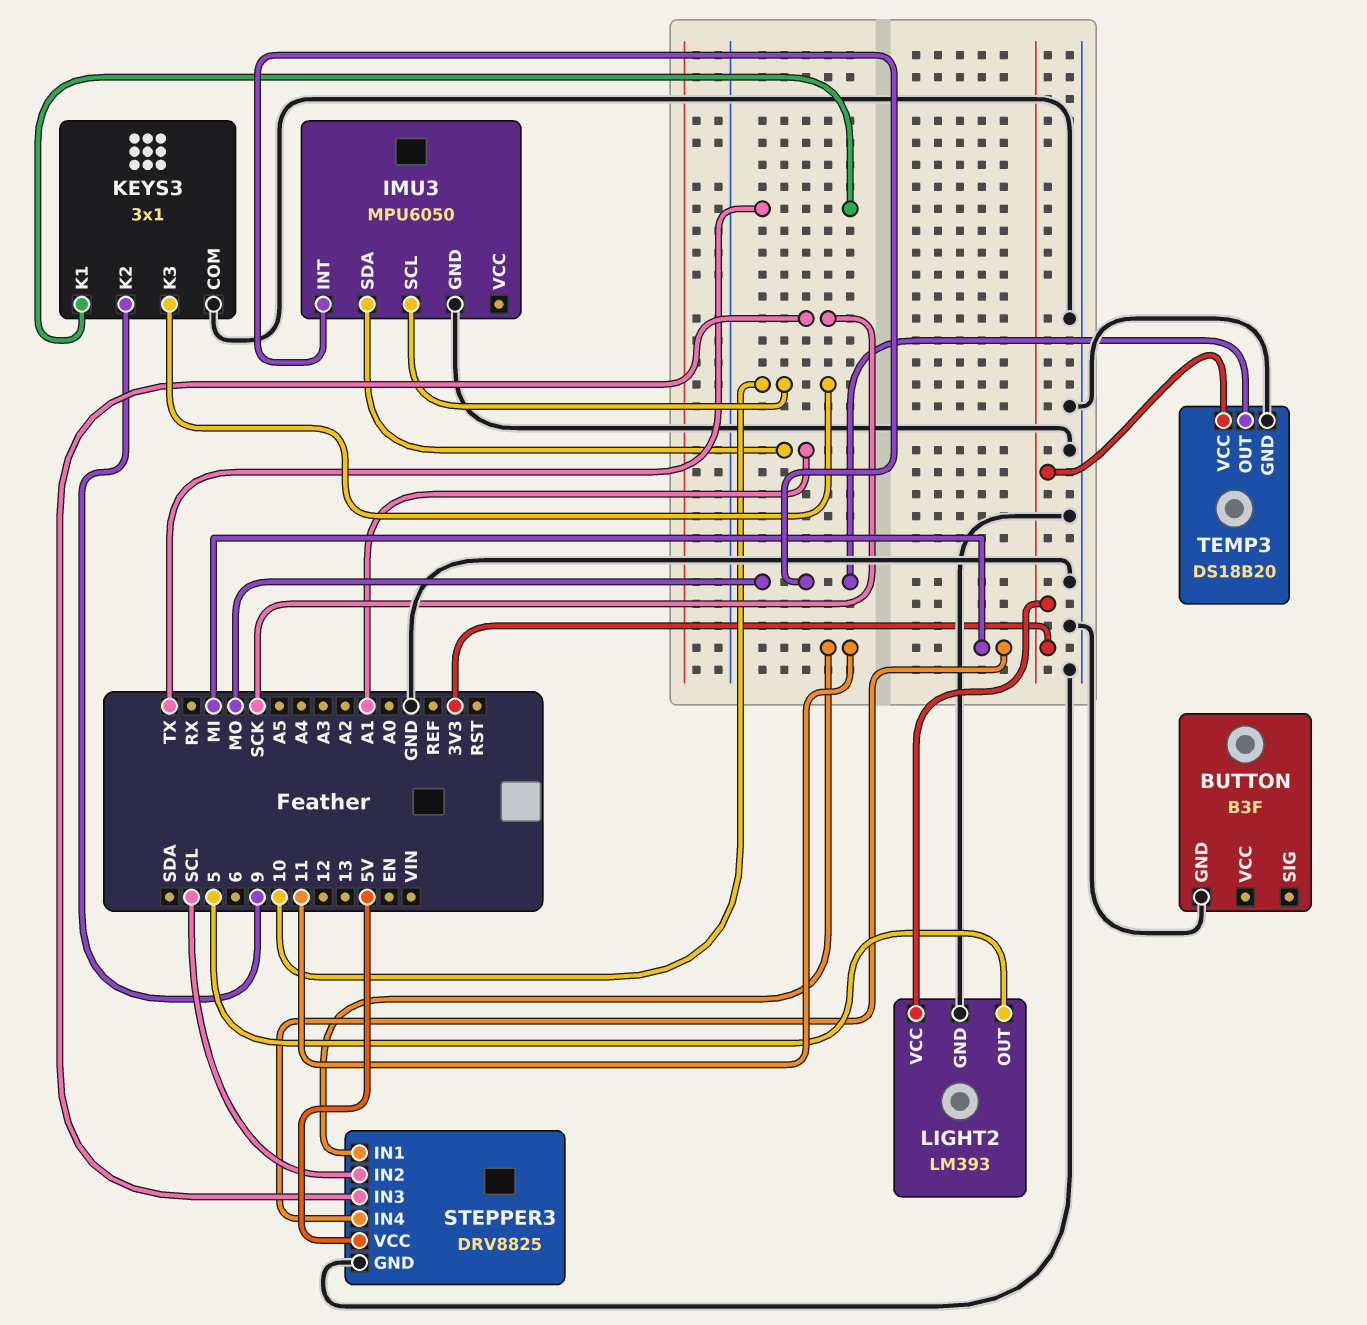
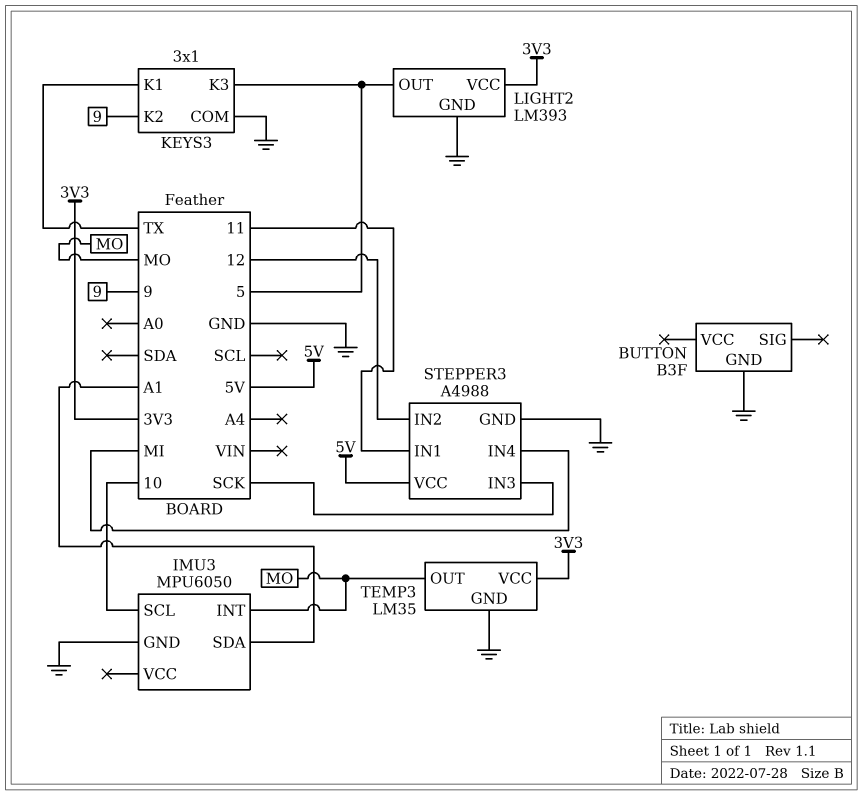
KEYS3 pin K3: 10 -> 5
STEPPER3: DRV8825 -> A4988
STEPPER3 pin IN2: SCL -> 12
TEMP3: DS18B20 -> LM35

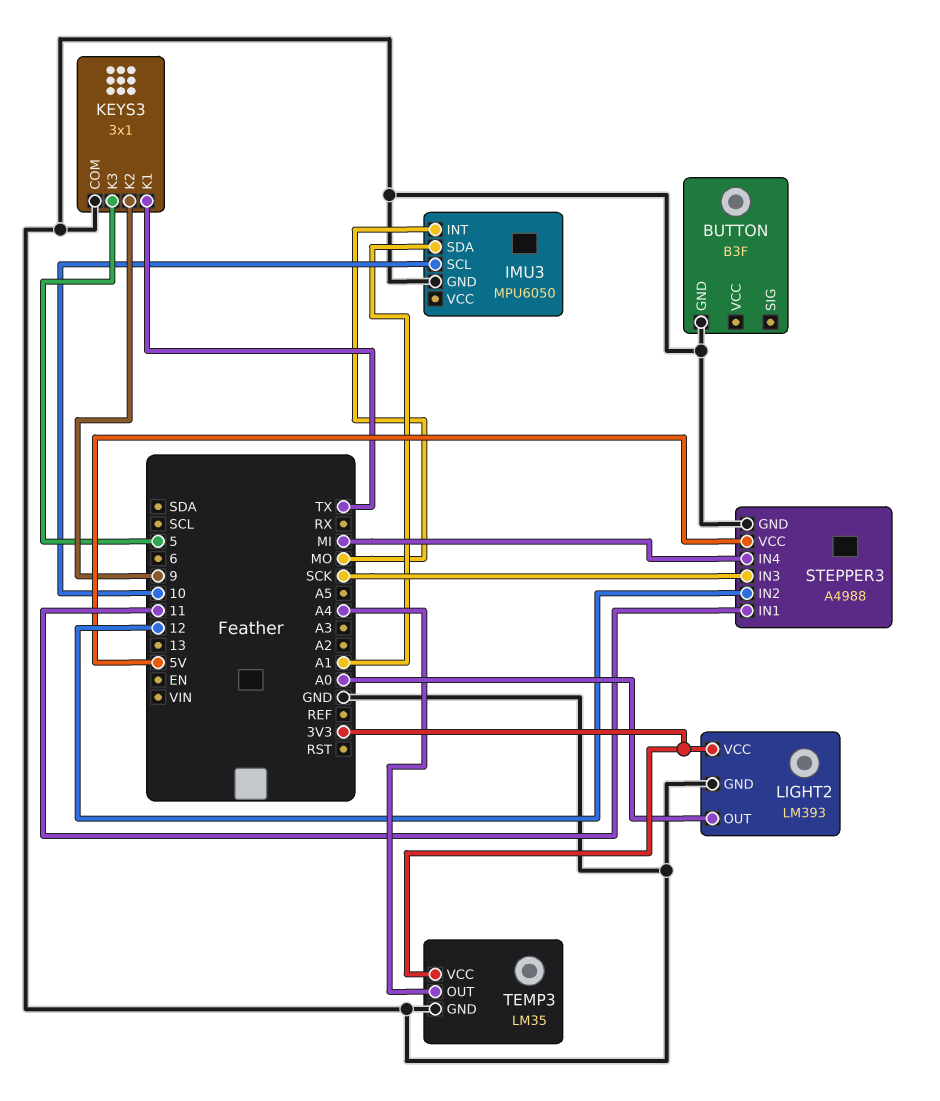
LIGHT2 pin OUT: 5 -> A0
TEMP3 pin OUT: MO -> A4

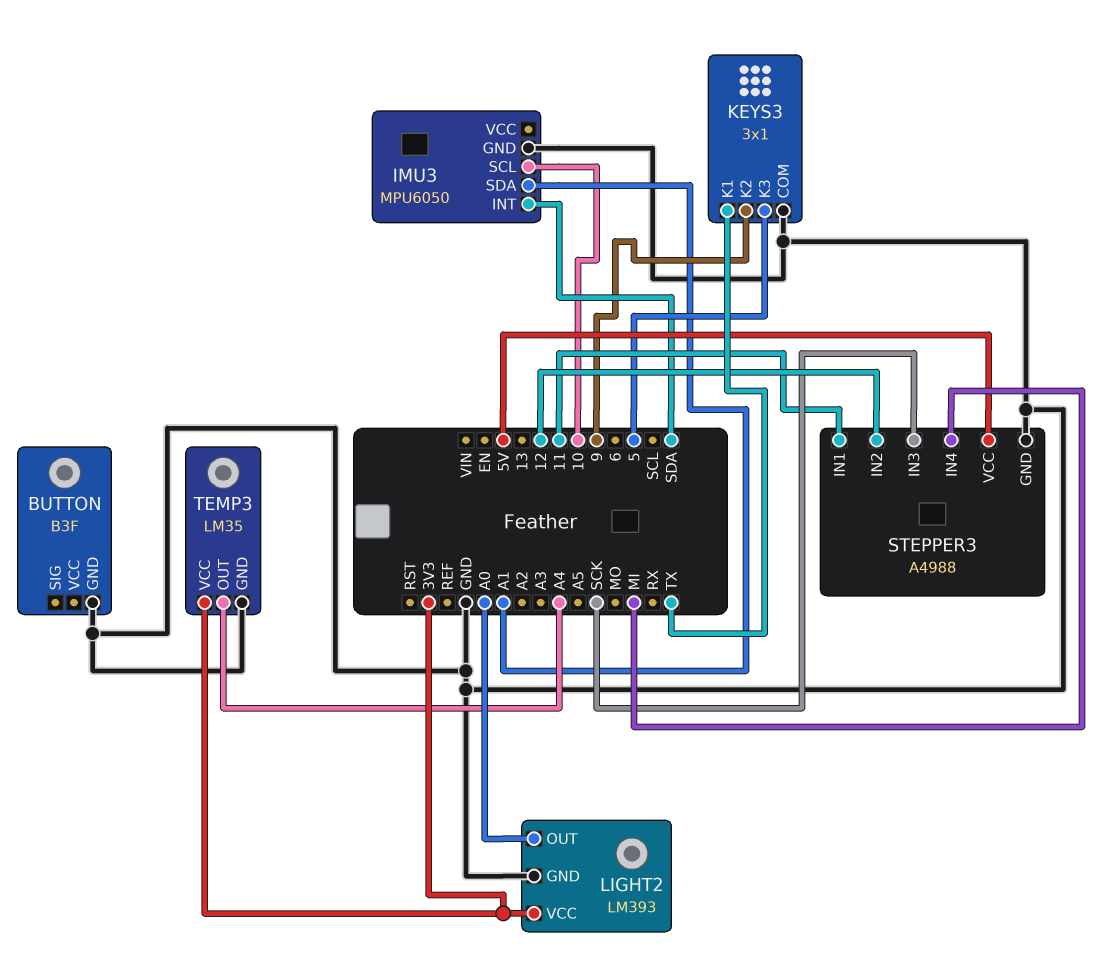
IMU3 pin INT: MO -> SDA

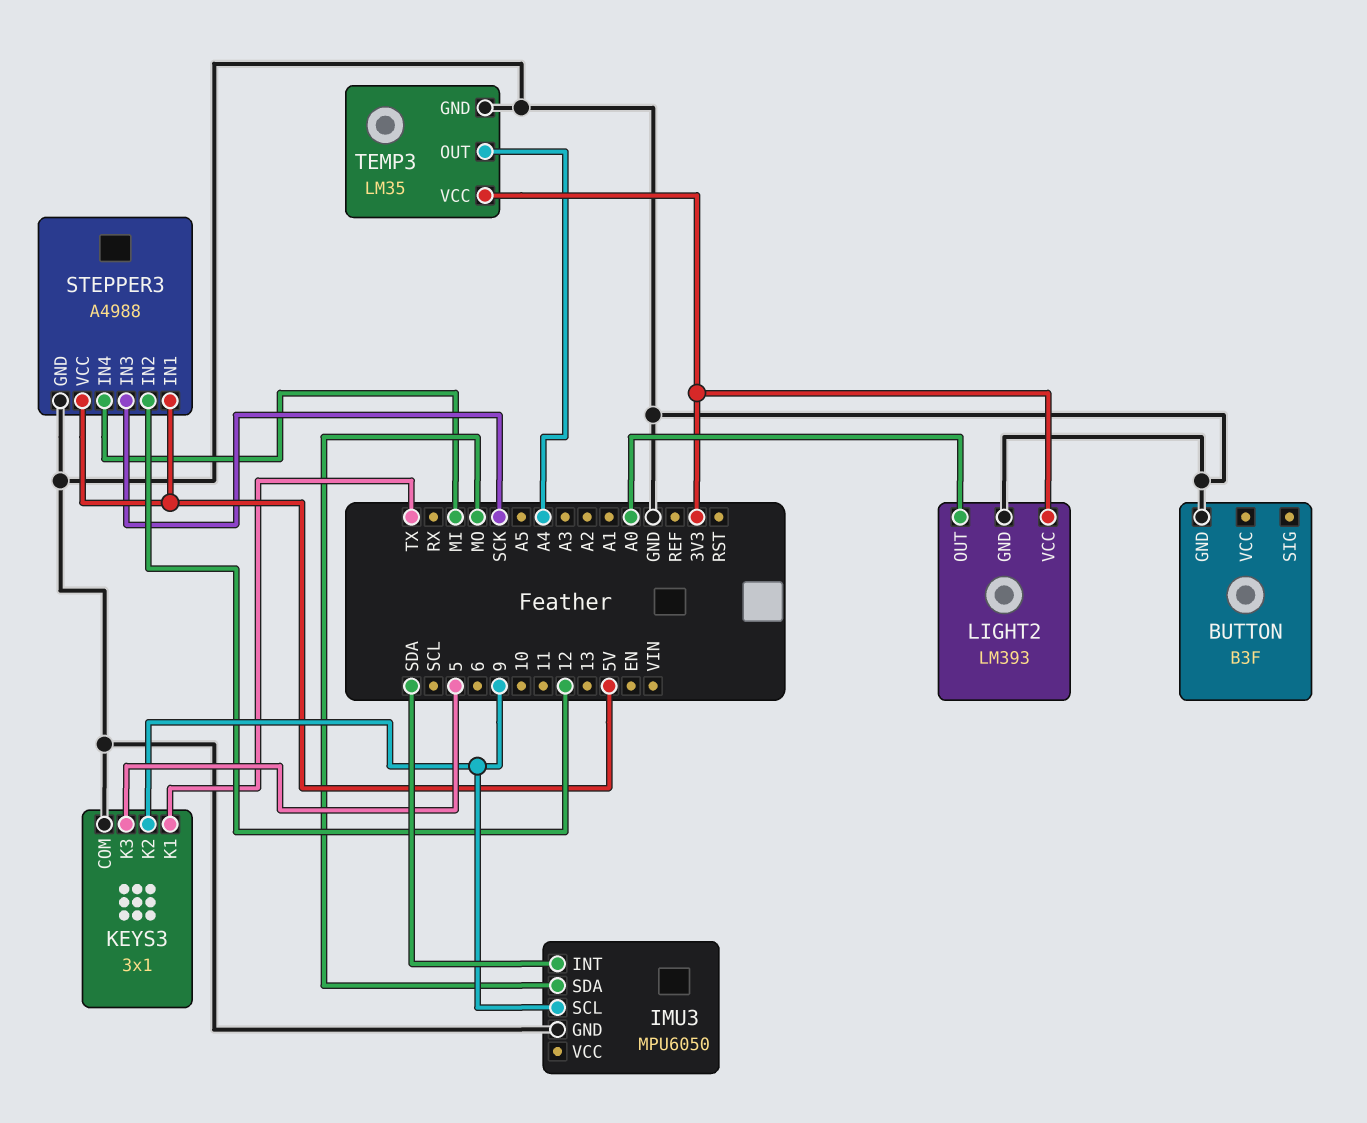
IMU3 pin SCL: 10 -> 9
IMU3 pin SDA: A1 -> MO
STEPPER3 pin IN1: 11 -> 5V

